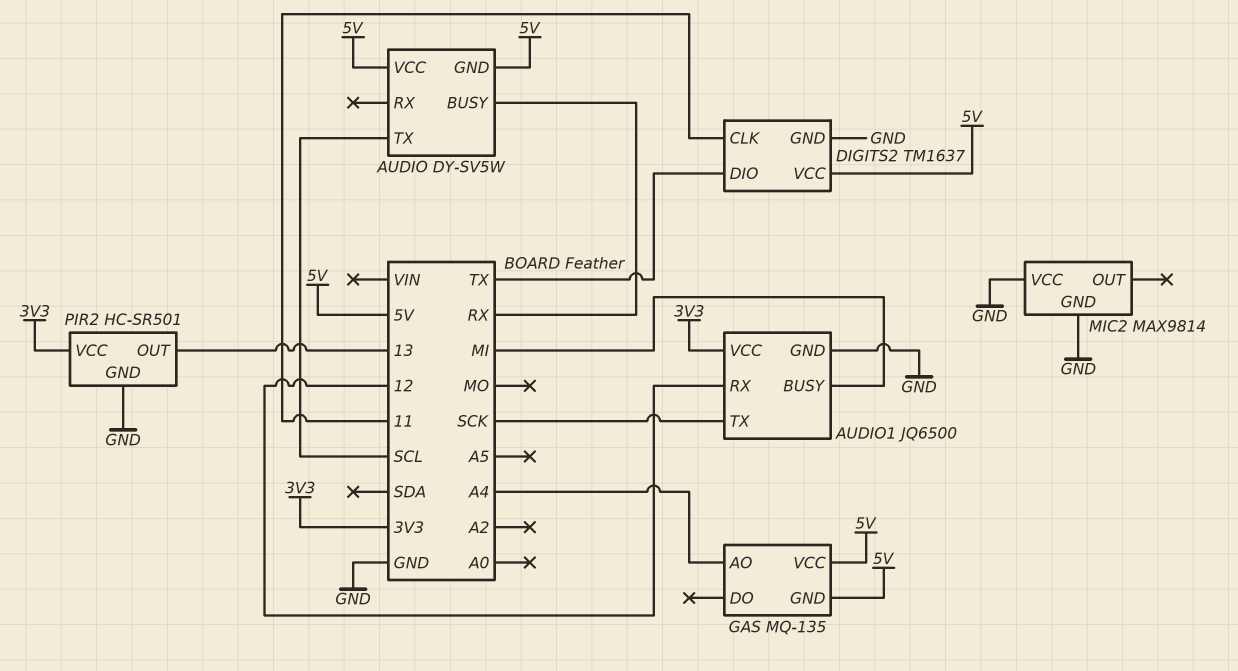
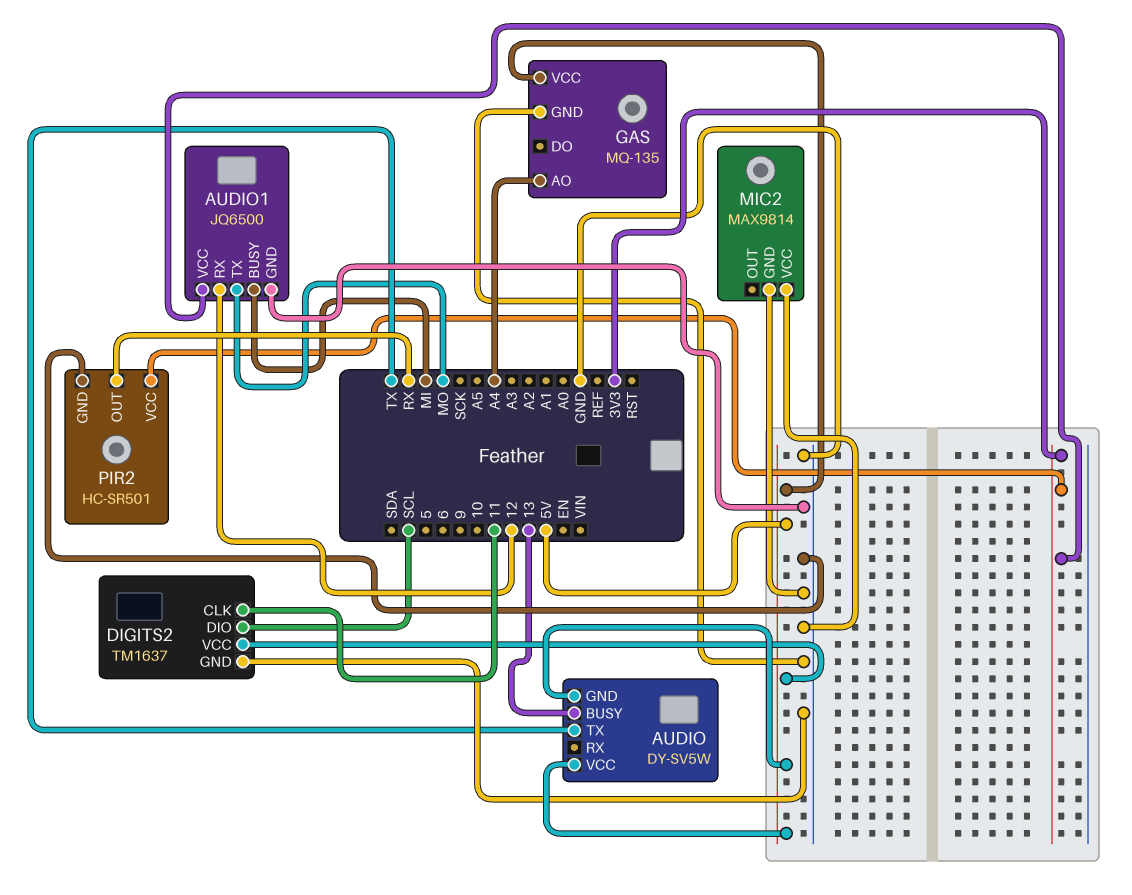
AUDIO pin BUSY: RX -> 13
AUDIO pin TX: SCL -> TX
AUDIO1 pin TX: SCK -> MO
DIGITS2 pin DIO: TX -> SCL
GAS pin GND: 5V -> GND
PIR2 pin OUT: 13 -> RX

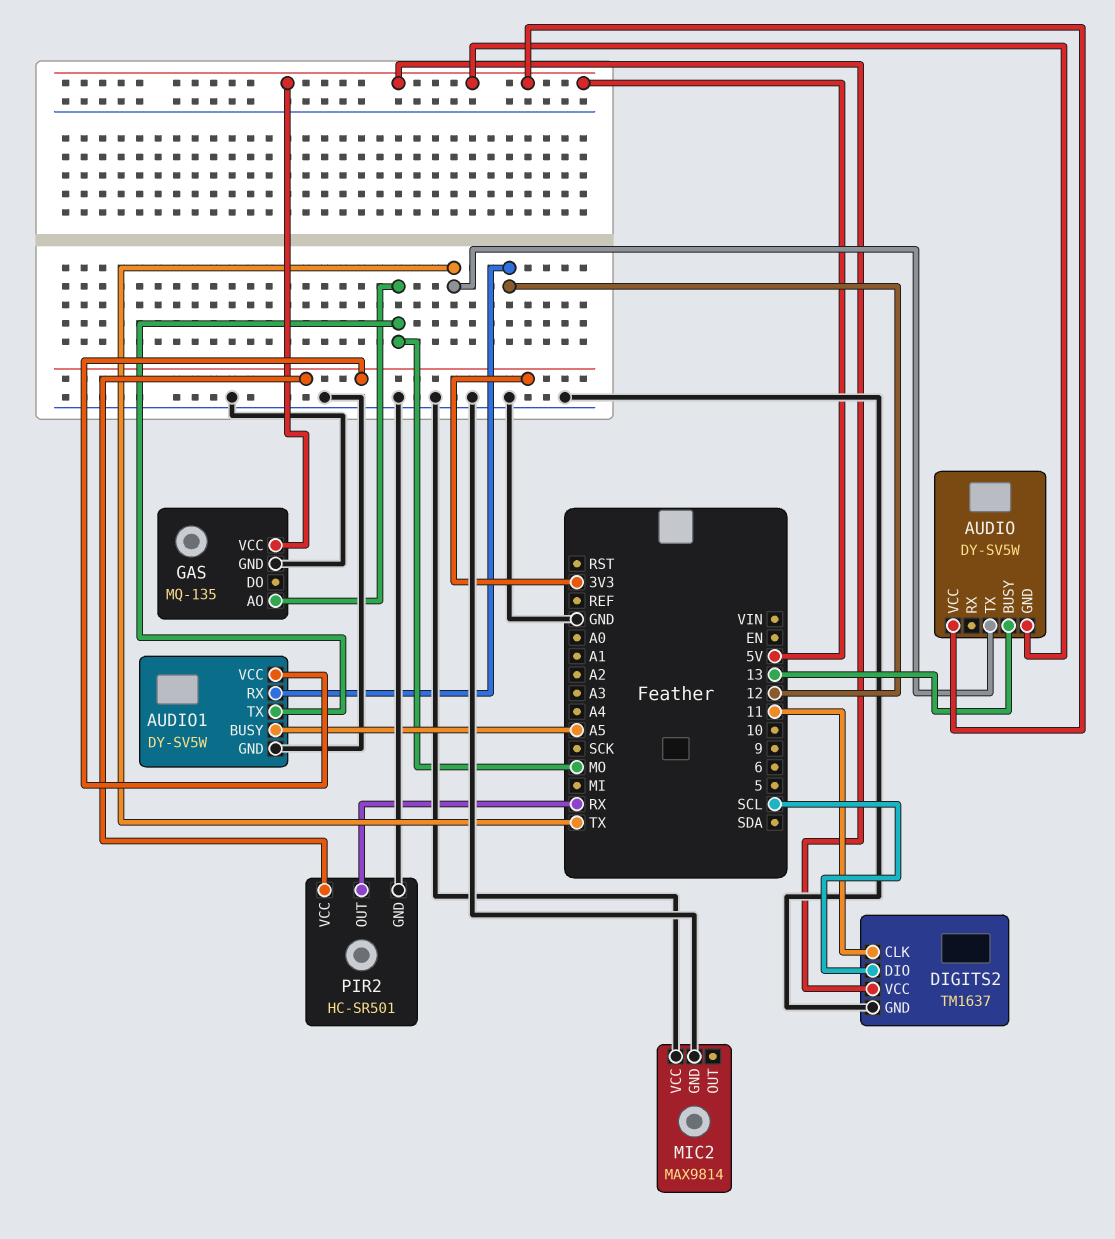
AUDIO1: JQ6500 -> DY-SV5W
AUDIO1 pin BUSY: MI -> A5
GAS pin AO: A4 -> MO

